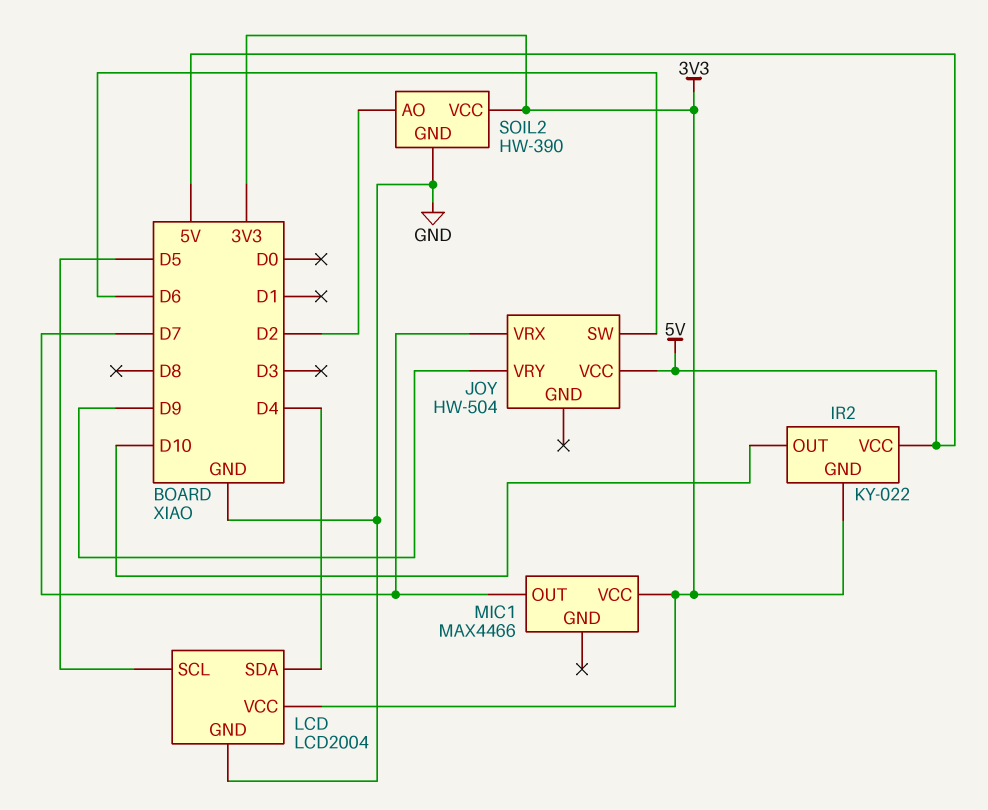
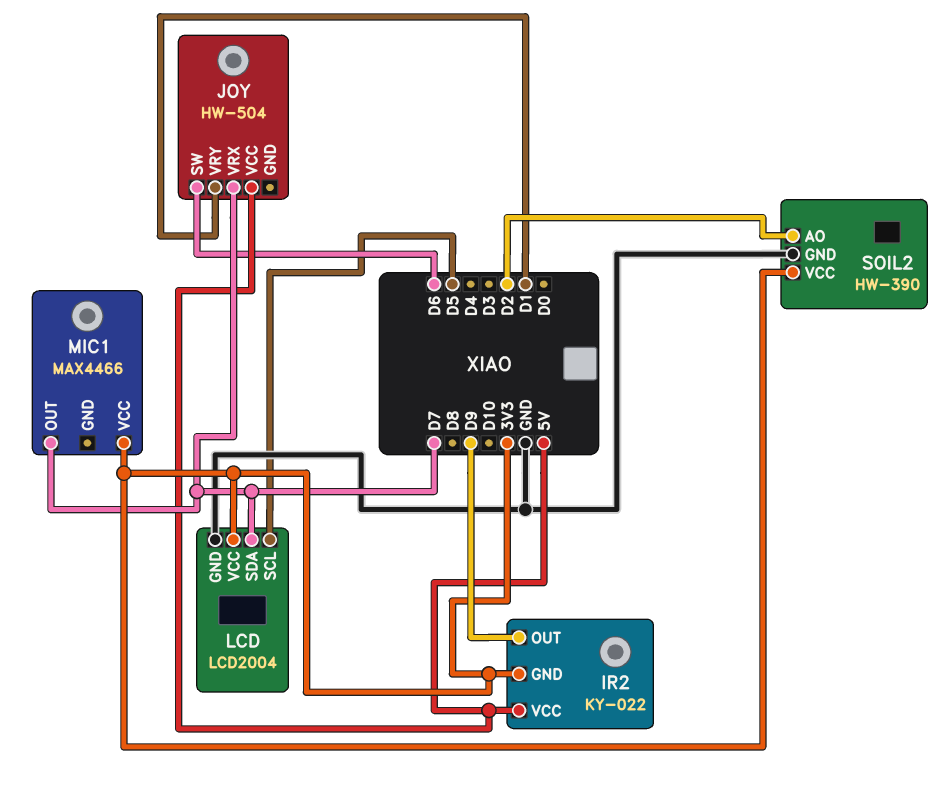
IR2 pin OUT: D10 -> D9
JOY pin VRY: D9 -> D1
LCD pin SDA: D4 -> D7

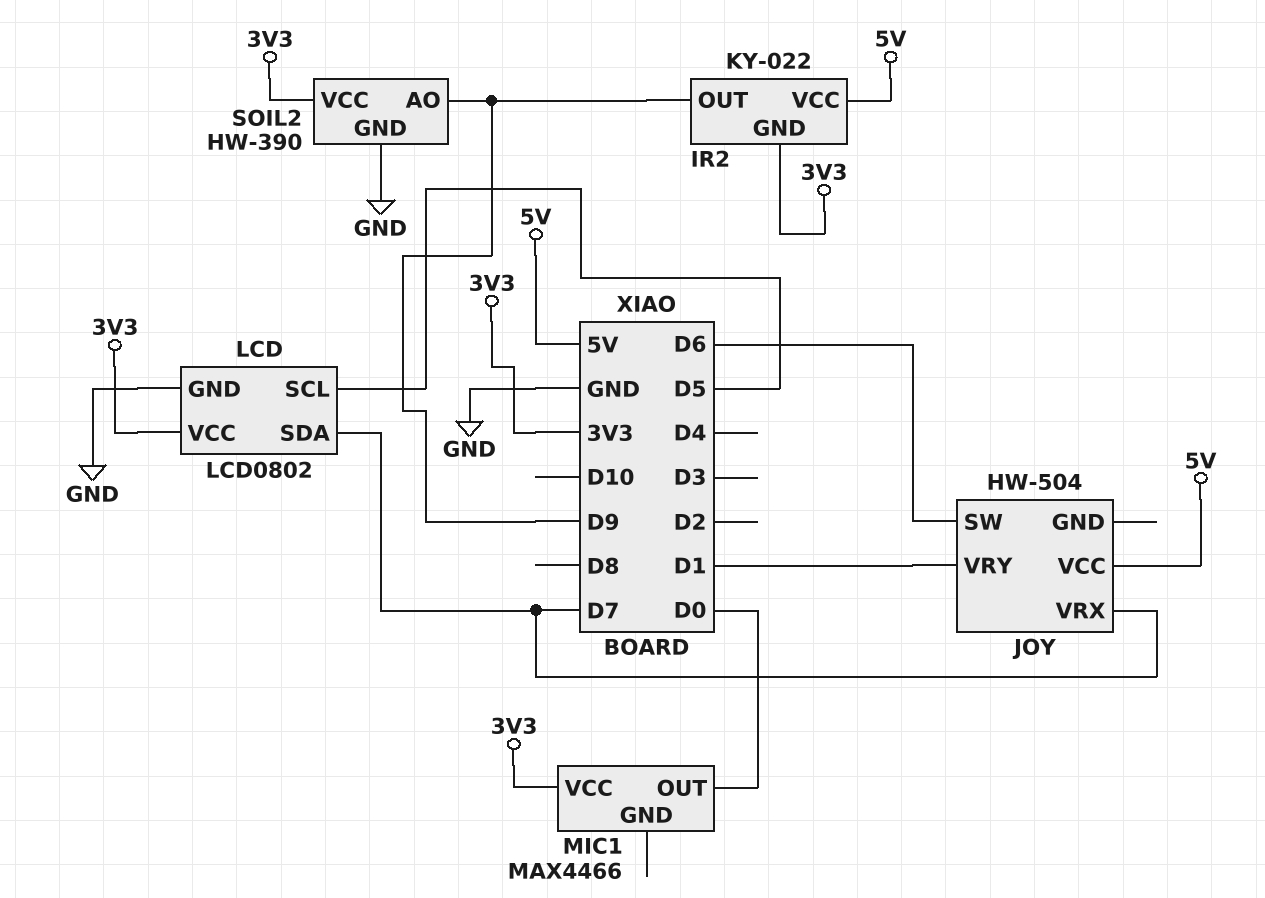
LCD: LCD2004 -> LCD0802
MIC1 pin OUT: D7 -> D0
SOIL2 pin AO: D2 -> D9

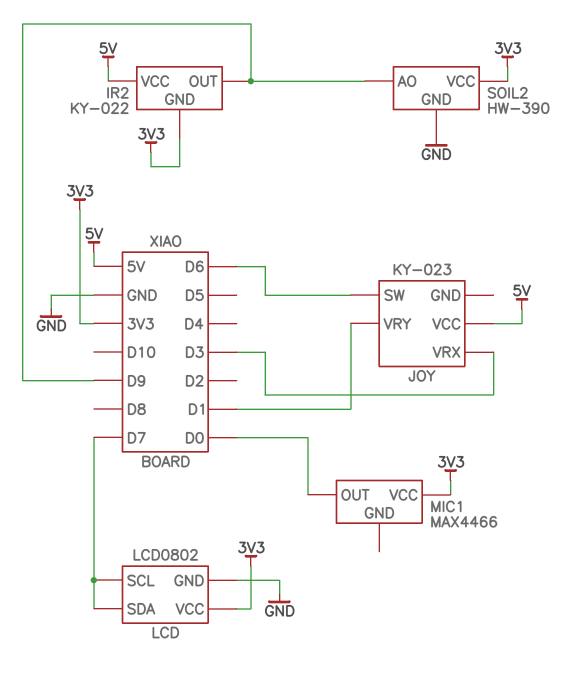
JOY: HW-504 -> KY-023
JOY pin VRX: D7 -> D3
LCD pin SCL: D5 -> D7

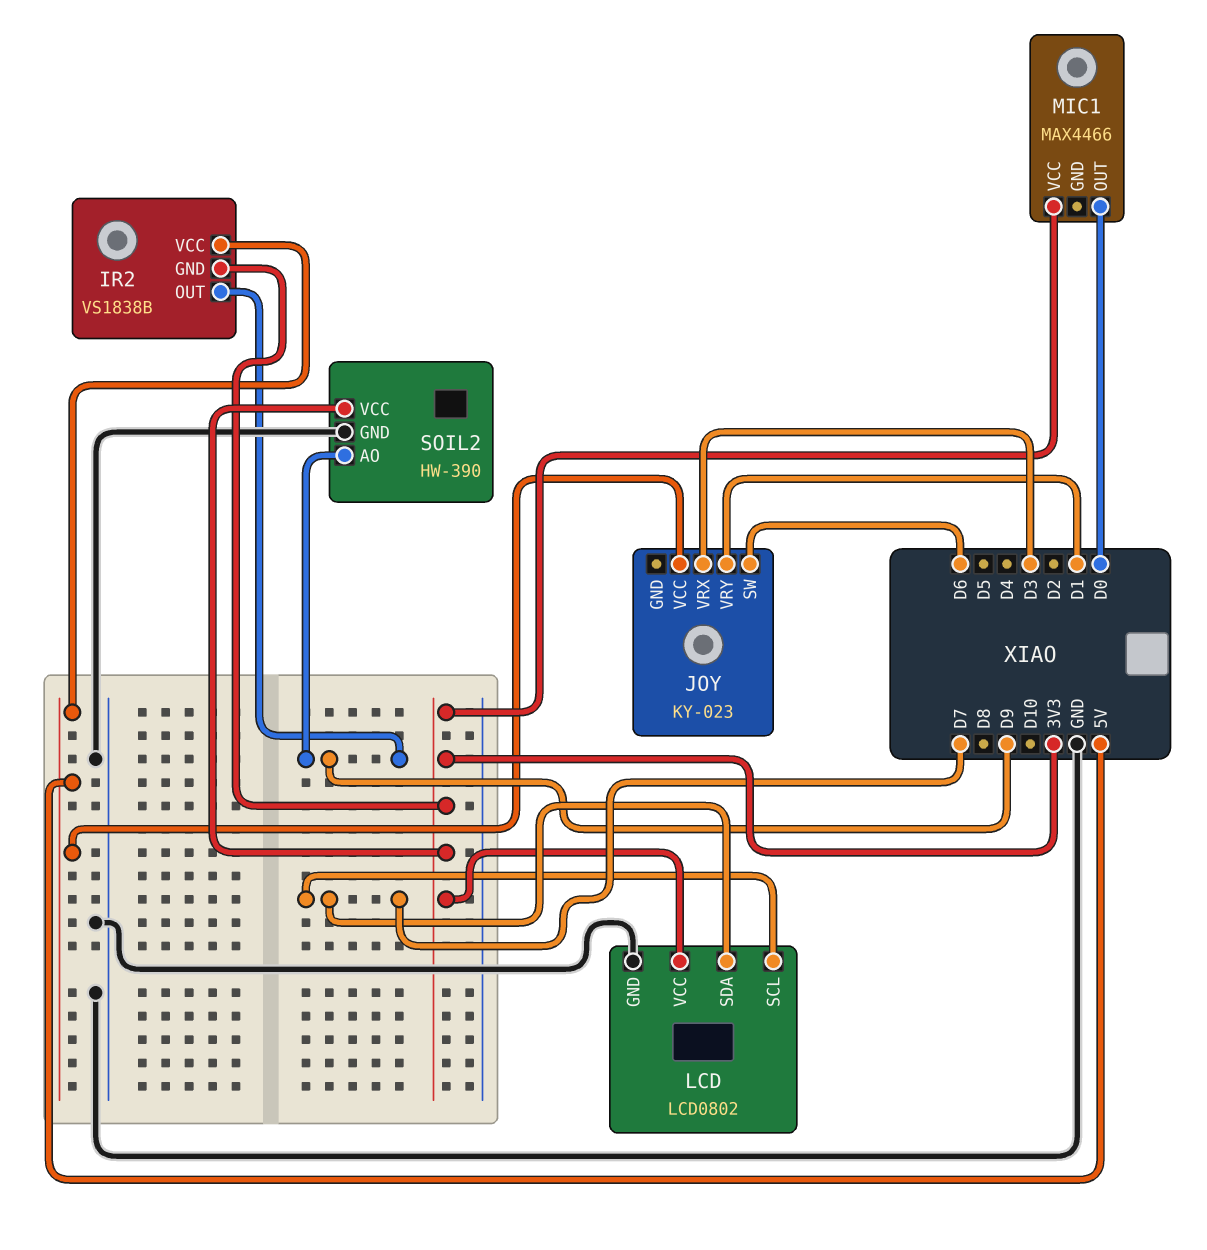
IR2: KY-022 -> VS1838B

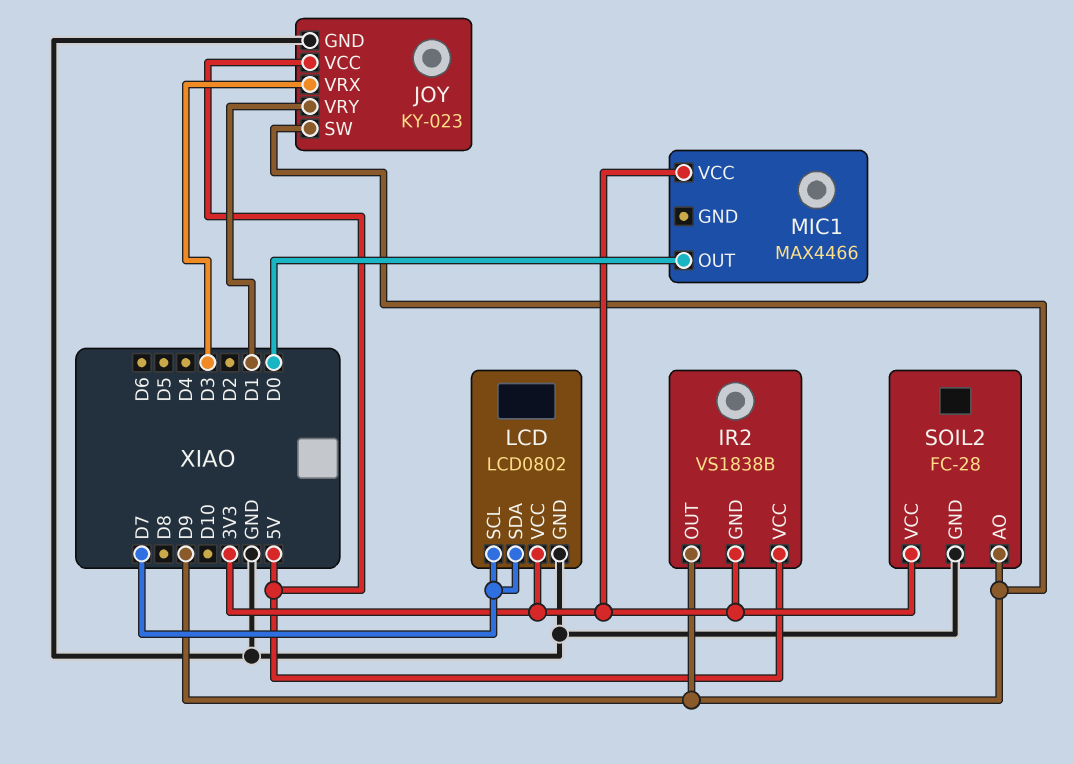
JOY pin GND: none -> GND
JOY pin SW: D6 -> D9
SOIL2: HW-390 -> FC-28

